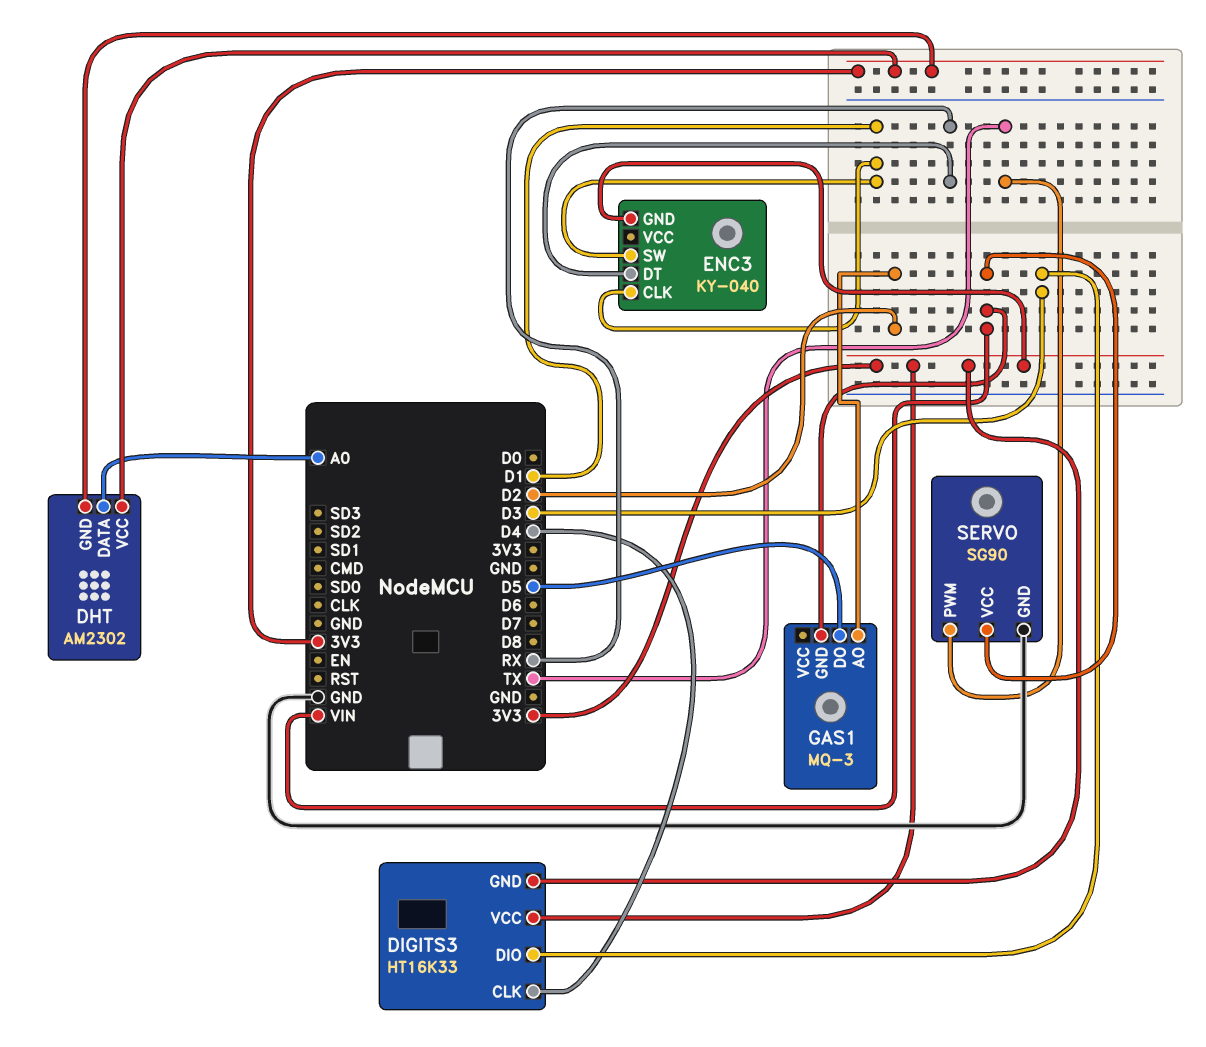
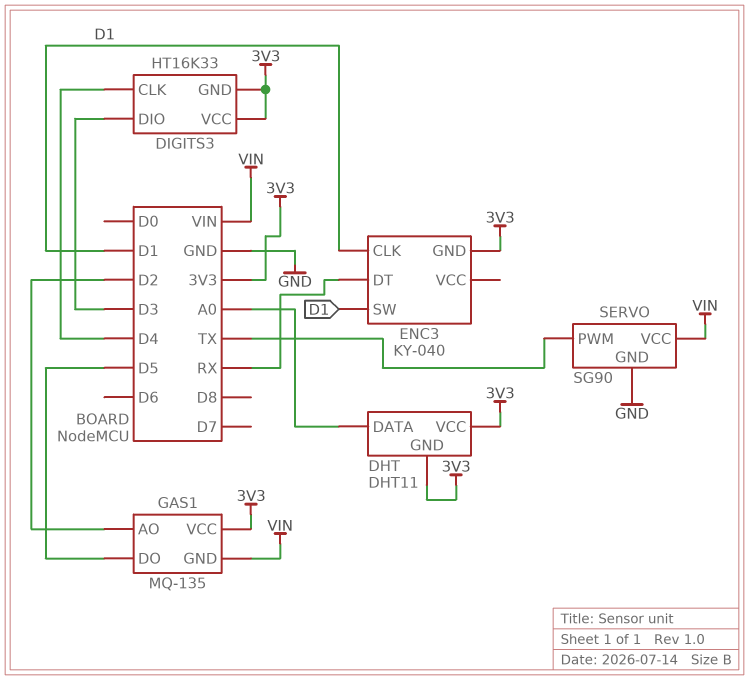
DHT: AM2302 -> DHT11
GAS1: MQ-3 -> MQ-135
GAS1 pin VCC: none -> 3V3

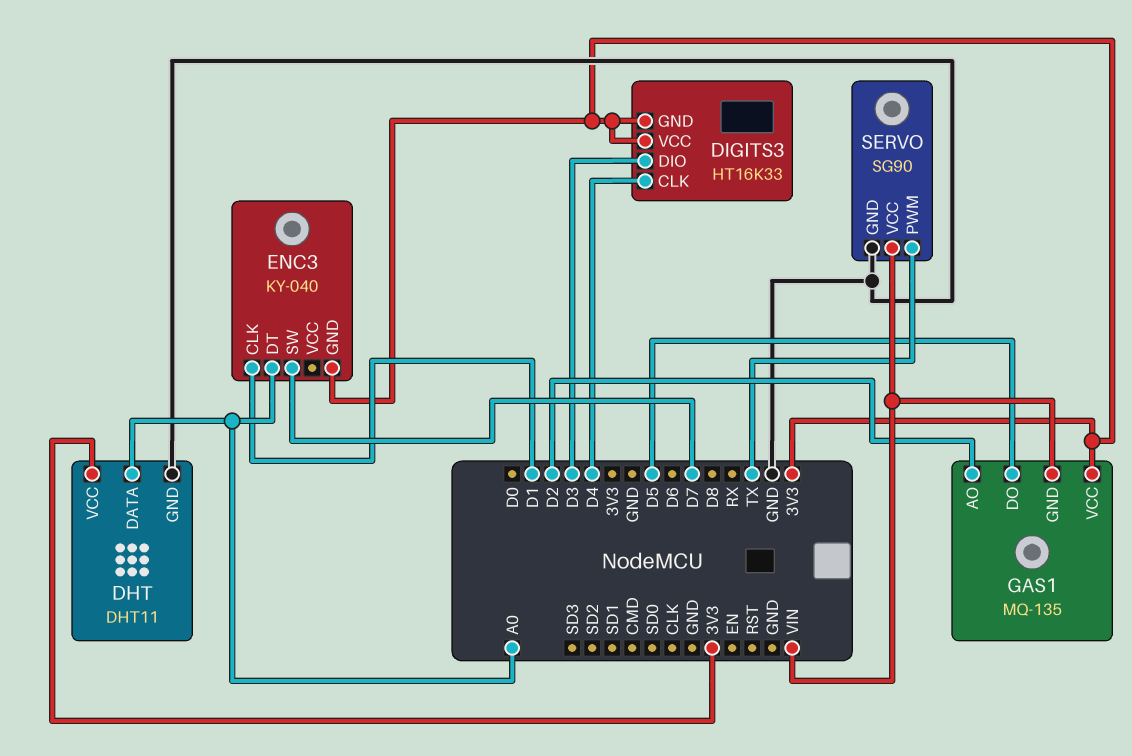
DHT pin GND: 3V3 -> GND
ENC3 pin DT: RX -> A0
ENC3 pin SW: D1 -> D7

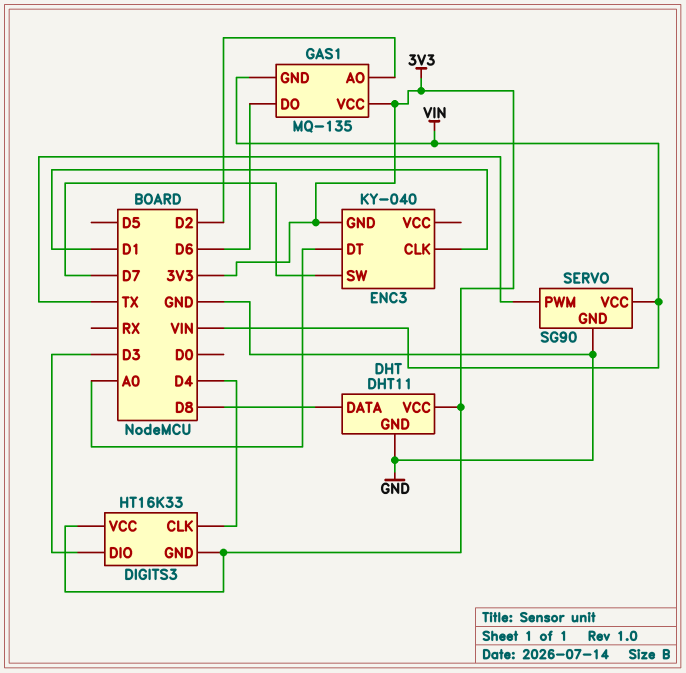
DHT pin DATA: A0 -> D8
GAS1 pin DO: D5 -> D6

